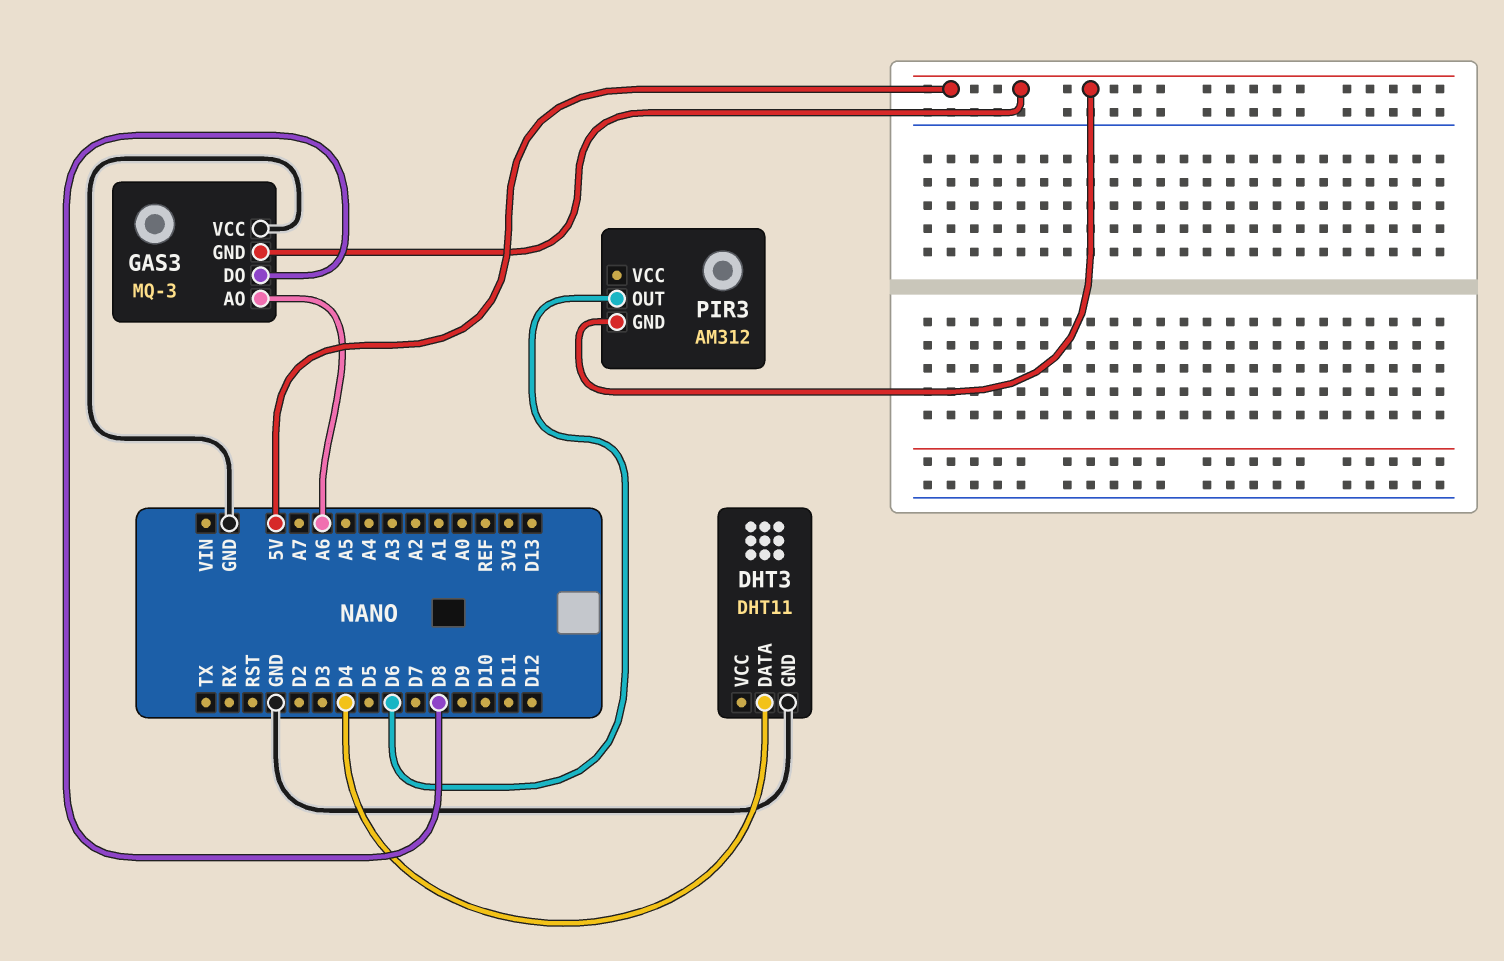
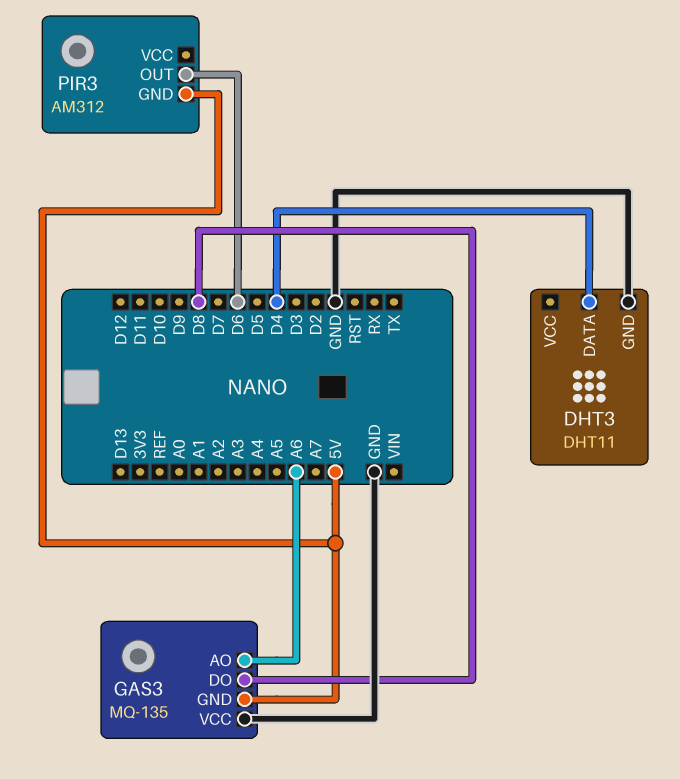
GAS3: MQ-3 -> MQ-135

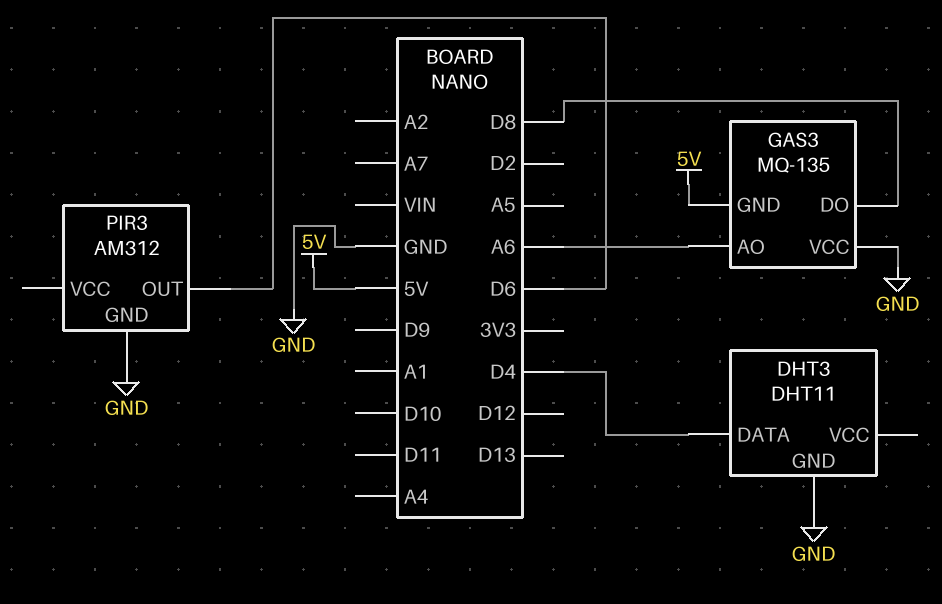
PIR3 pin GND: 5V -> GND

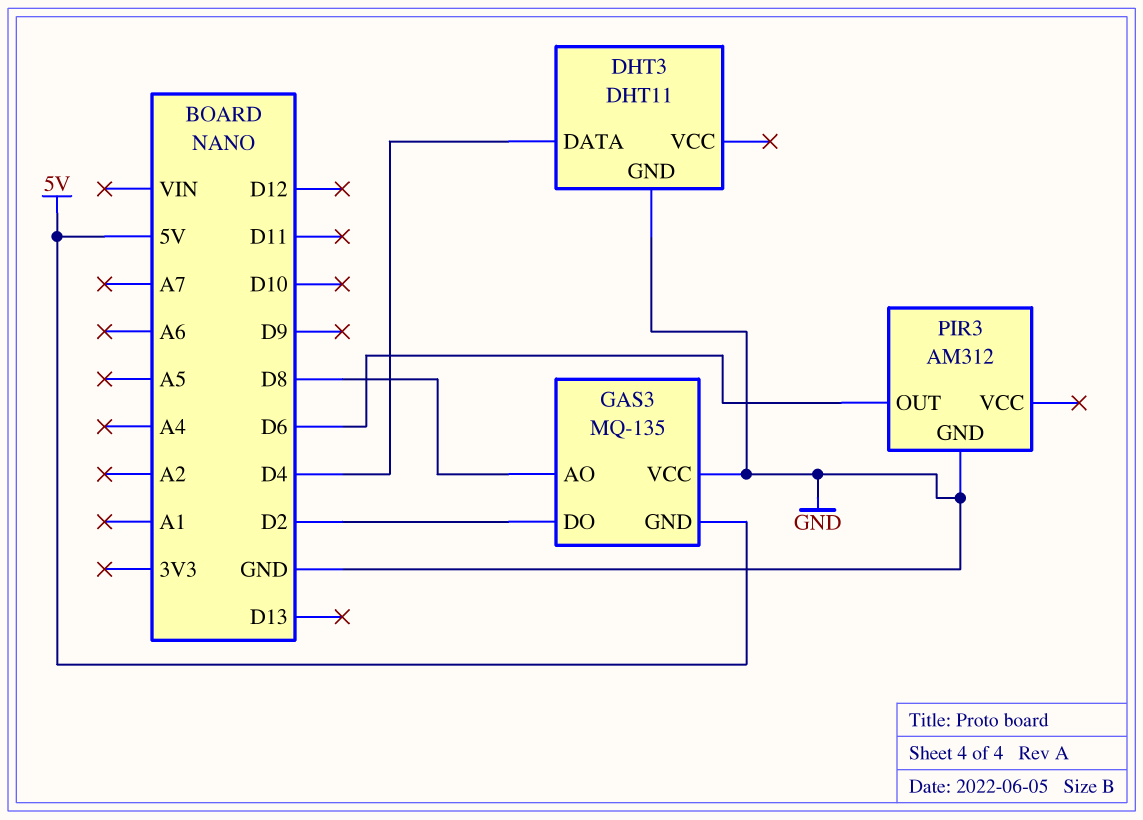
GAS3 pin AO: A6 -> D8
GAS3 pin DO: D8 -> D2

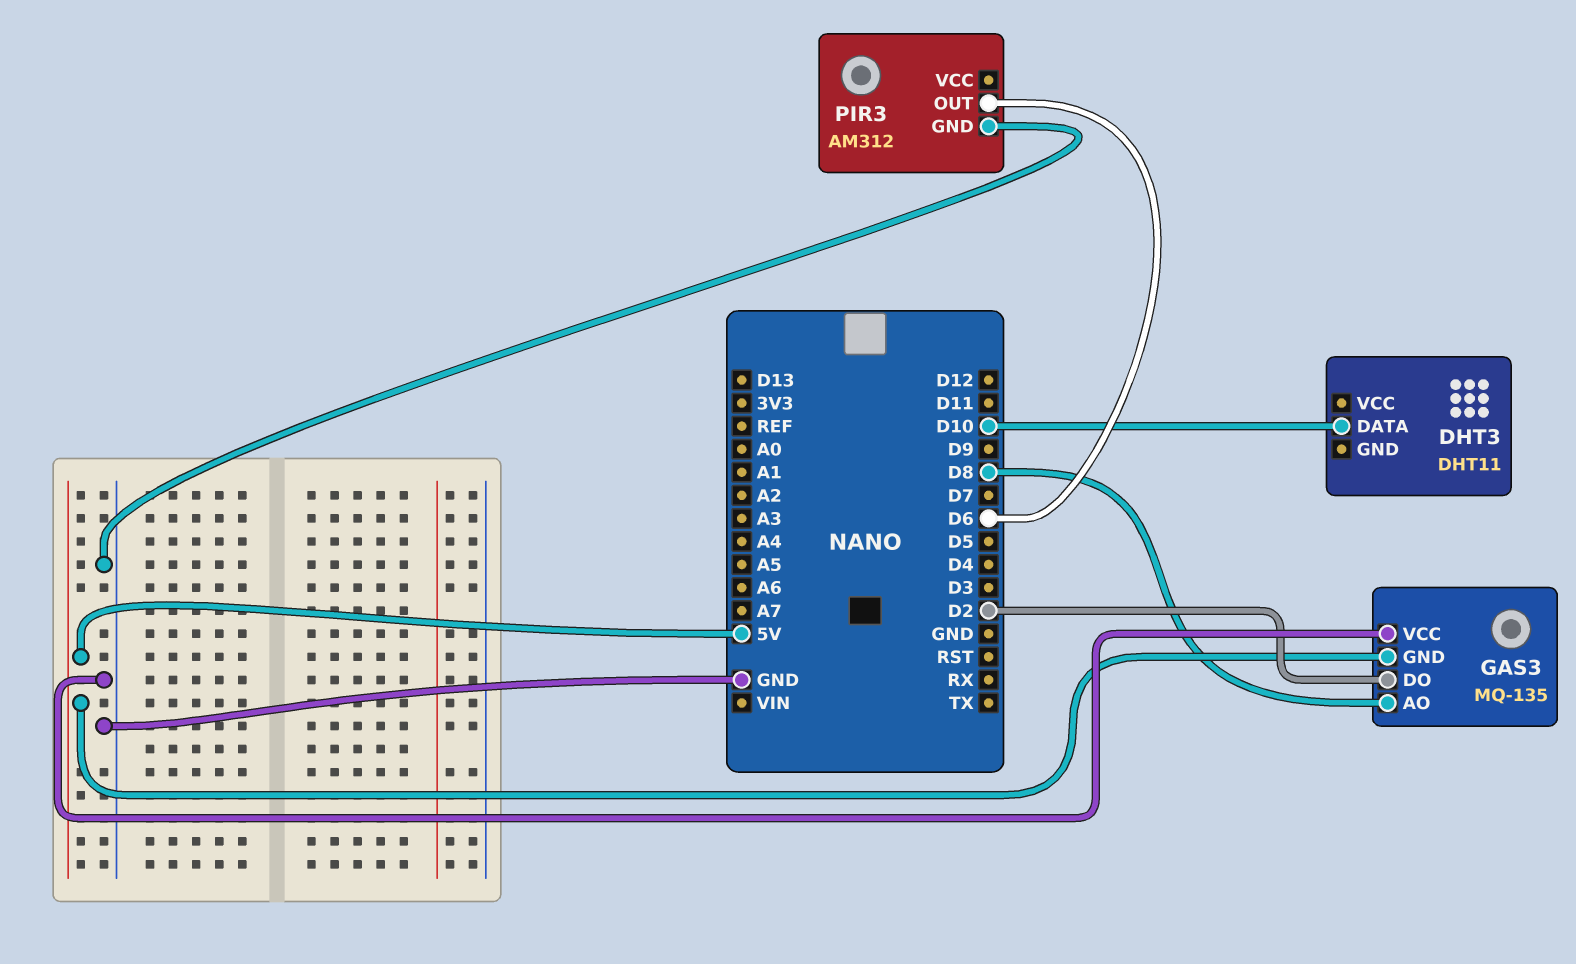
DHT3 pin DATA: D4 -> D10
DHT3 pin GND: GND -> none

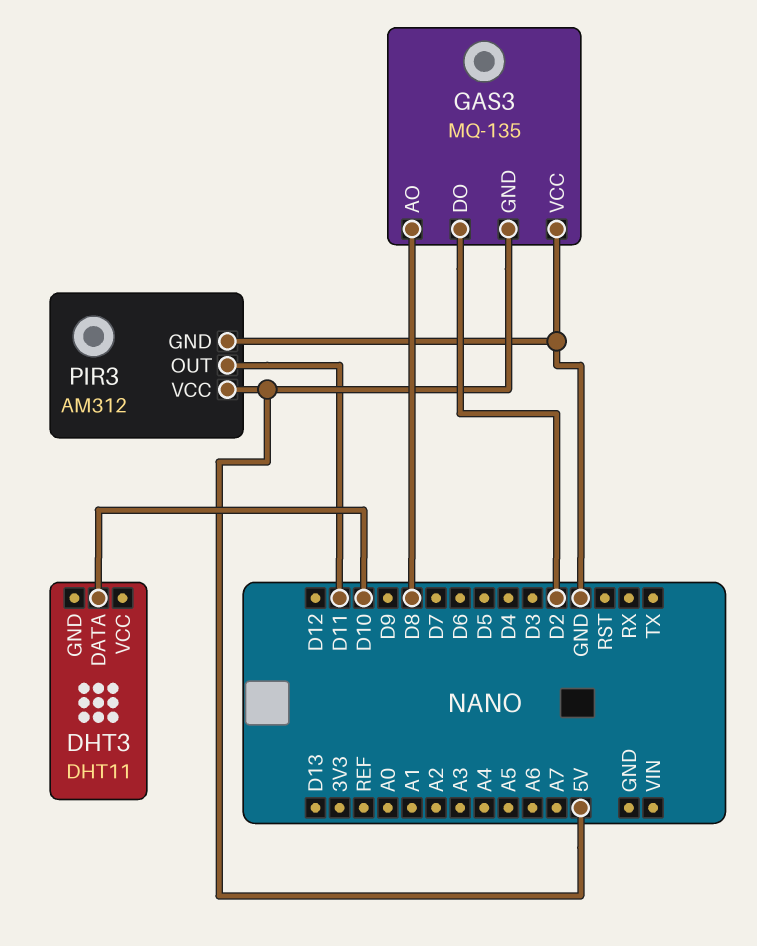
PIR3 pin OUT: D6 -> D11
PIR3 pin VCC: none -> 5V

